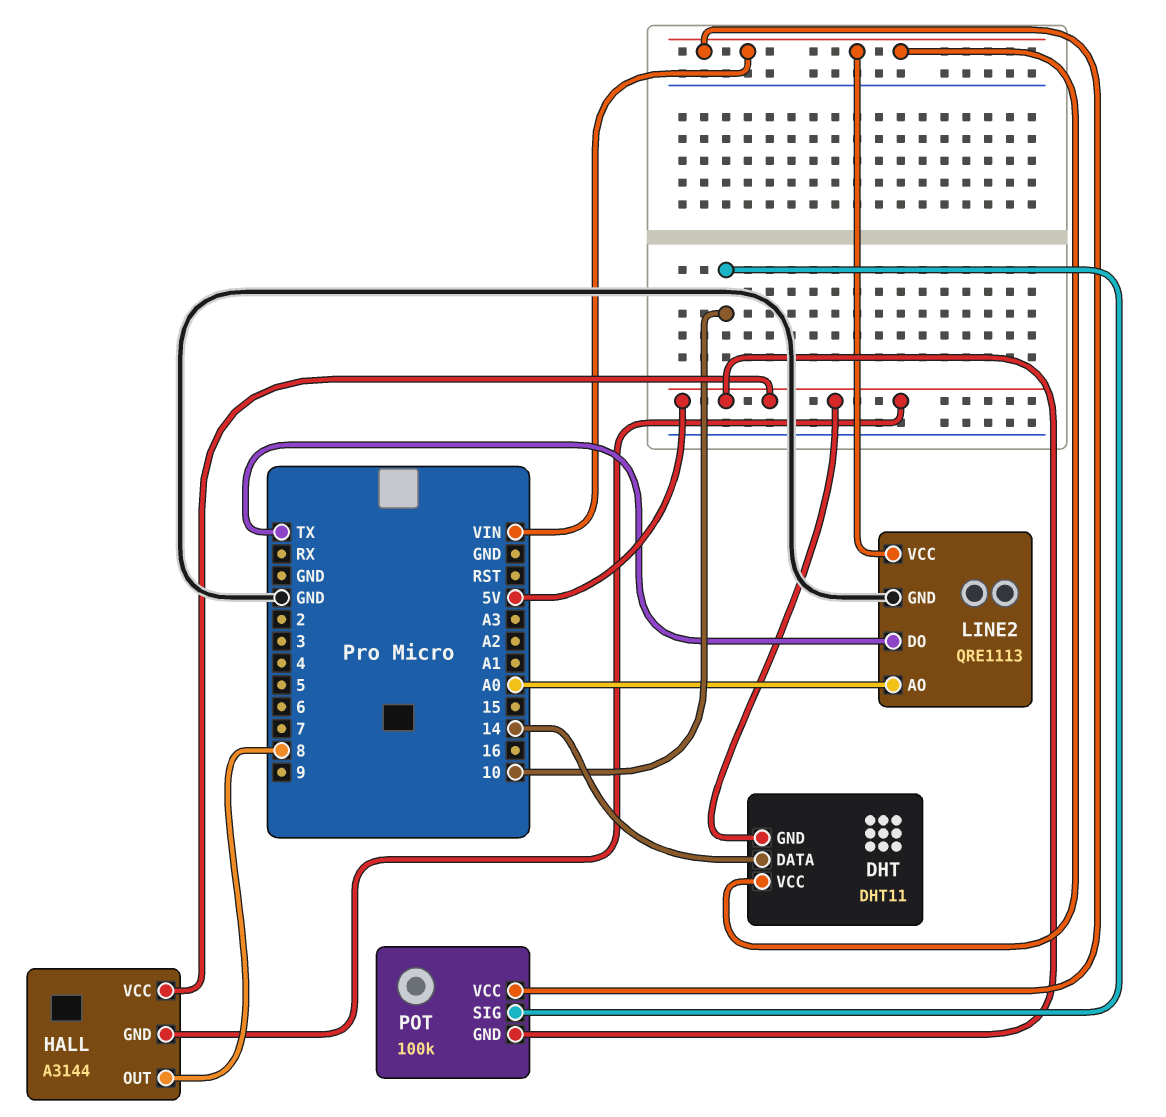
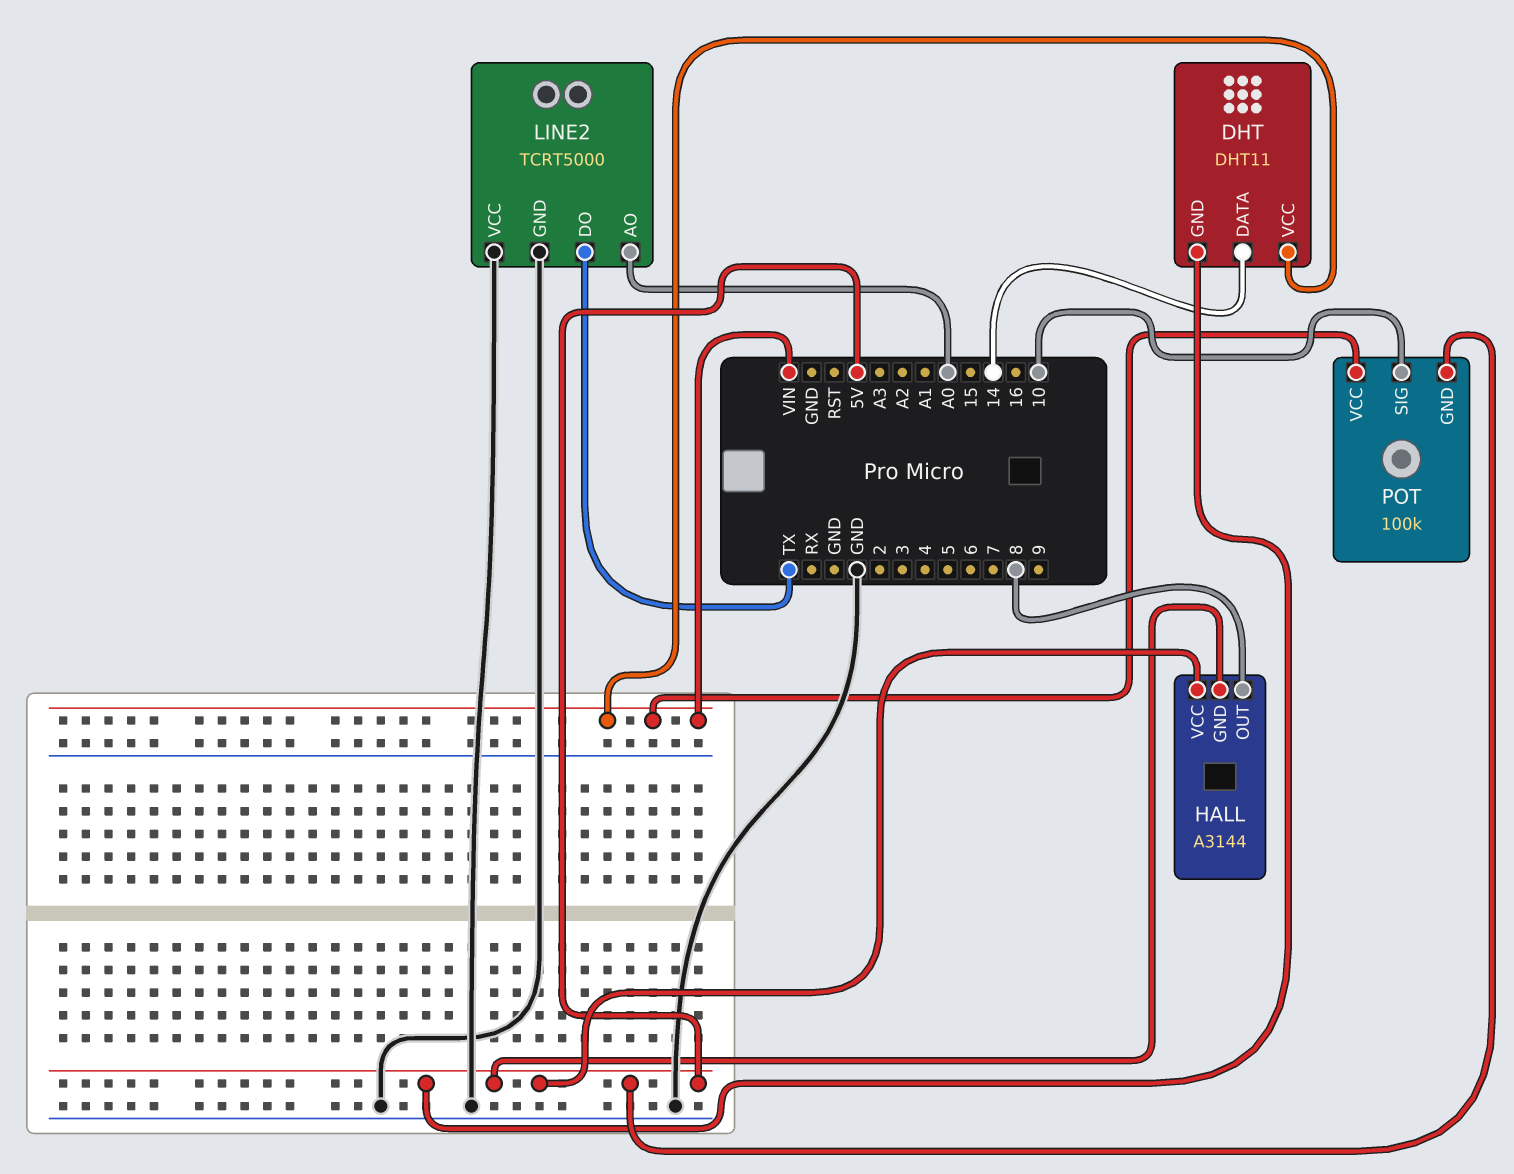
LINE2: QRE1113 -> TCRT5000
LINE2 pin VCC: VIN -> GND

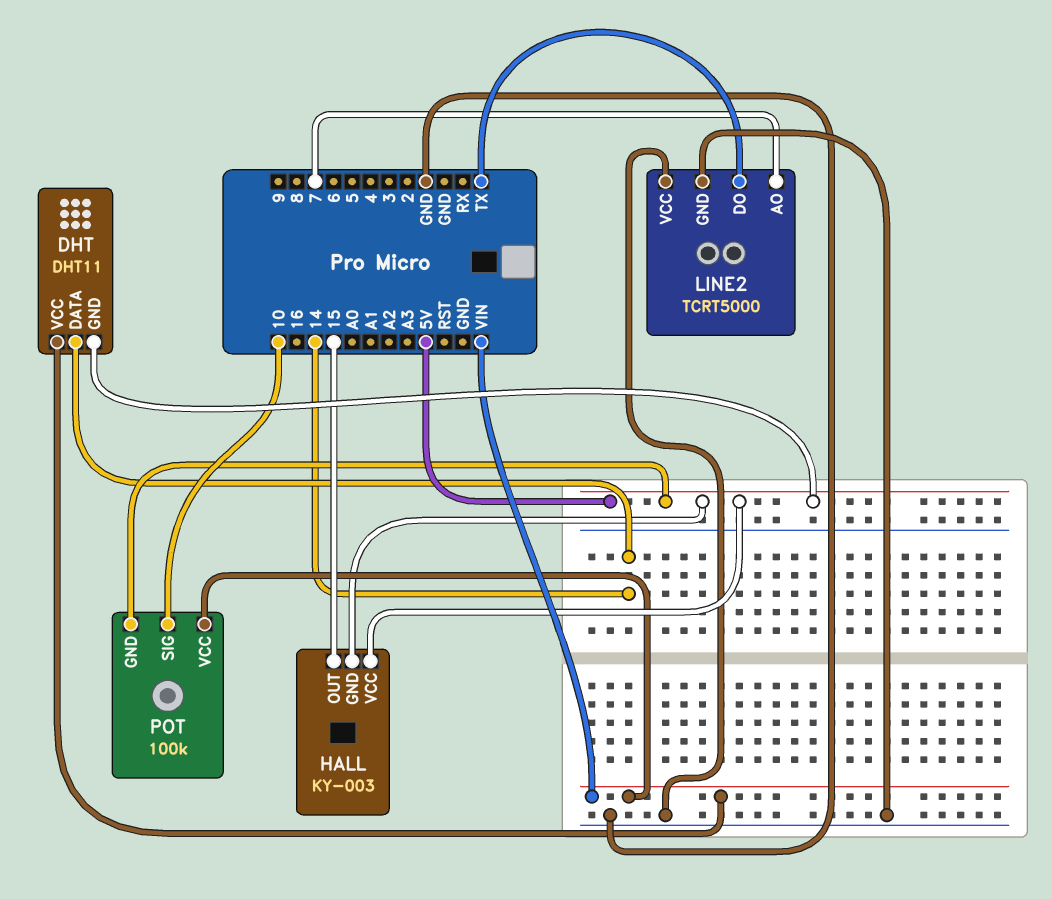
HALL: A3144 -> KY-003
HALL pin OUT: 8 -> 15
LINE2 pin AO: A0 -> 7

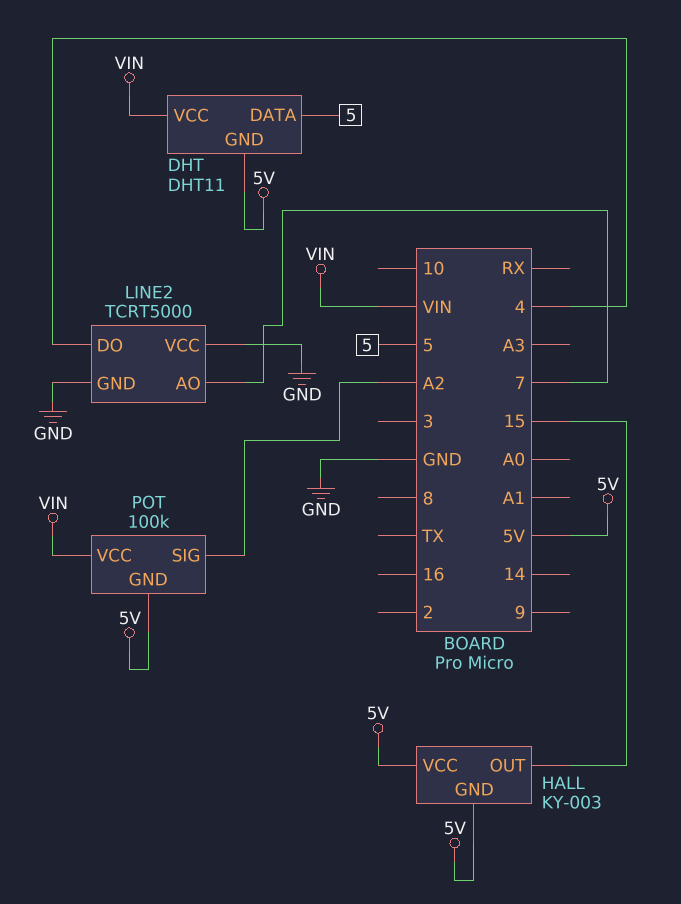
DHT pin DATA: 14 -> 5
LINE2 pin DO: TX -> 4
POT pin SIG: 10 -> A2

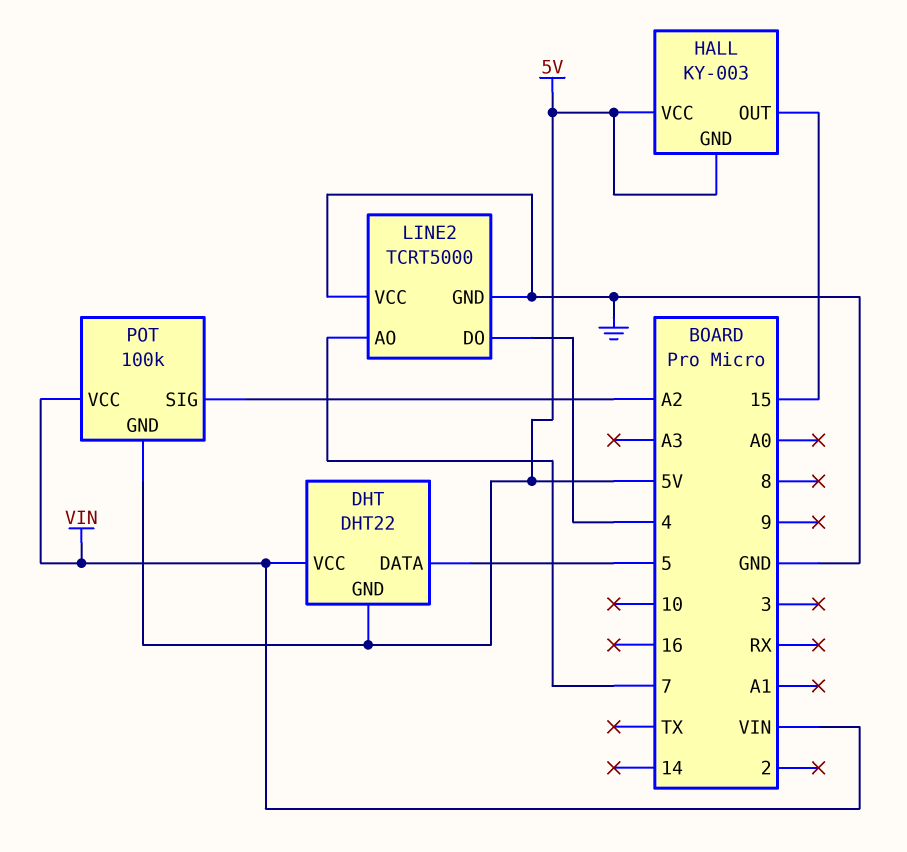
DHT: DHT11 -> DHT22

